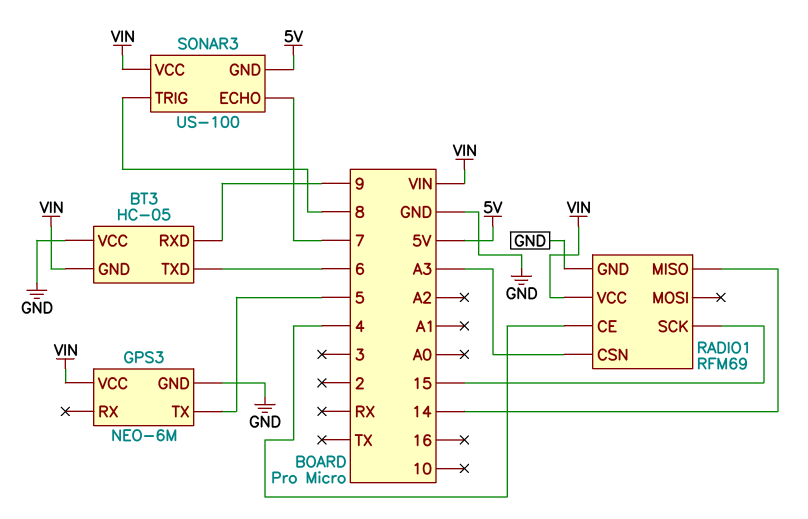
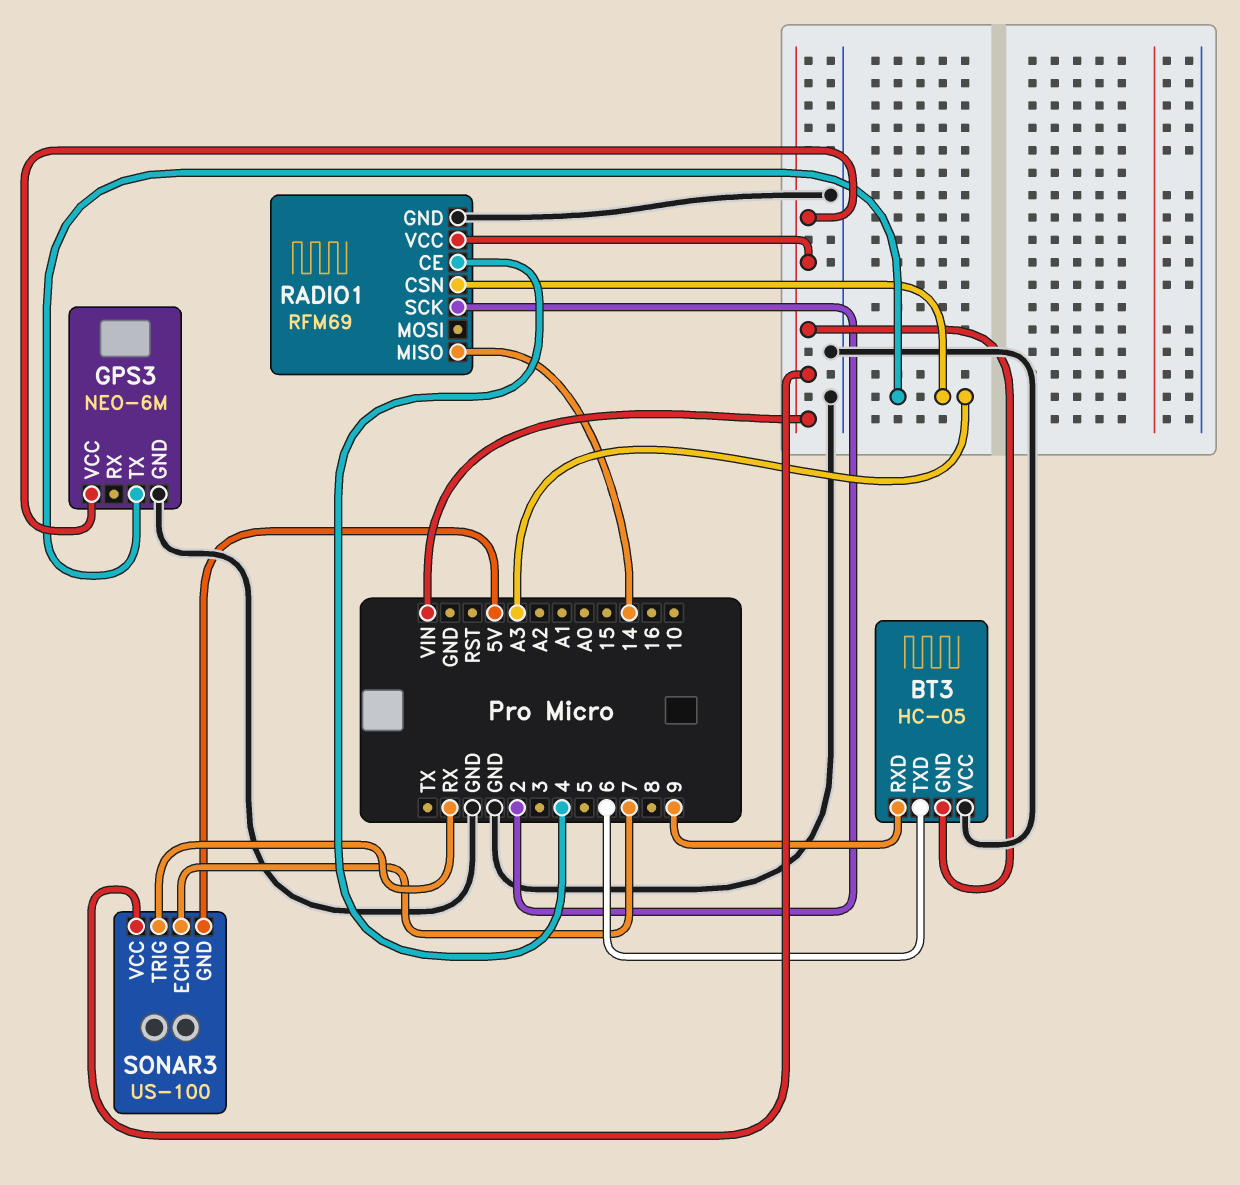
GPS3 pin TX: 5 -> A3
RADIO1 pin SCK: 15 -> 2
SONAR3 pin TRIG: 8 -> RX

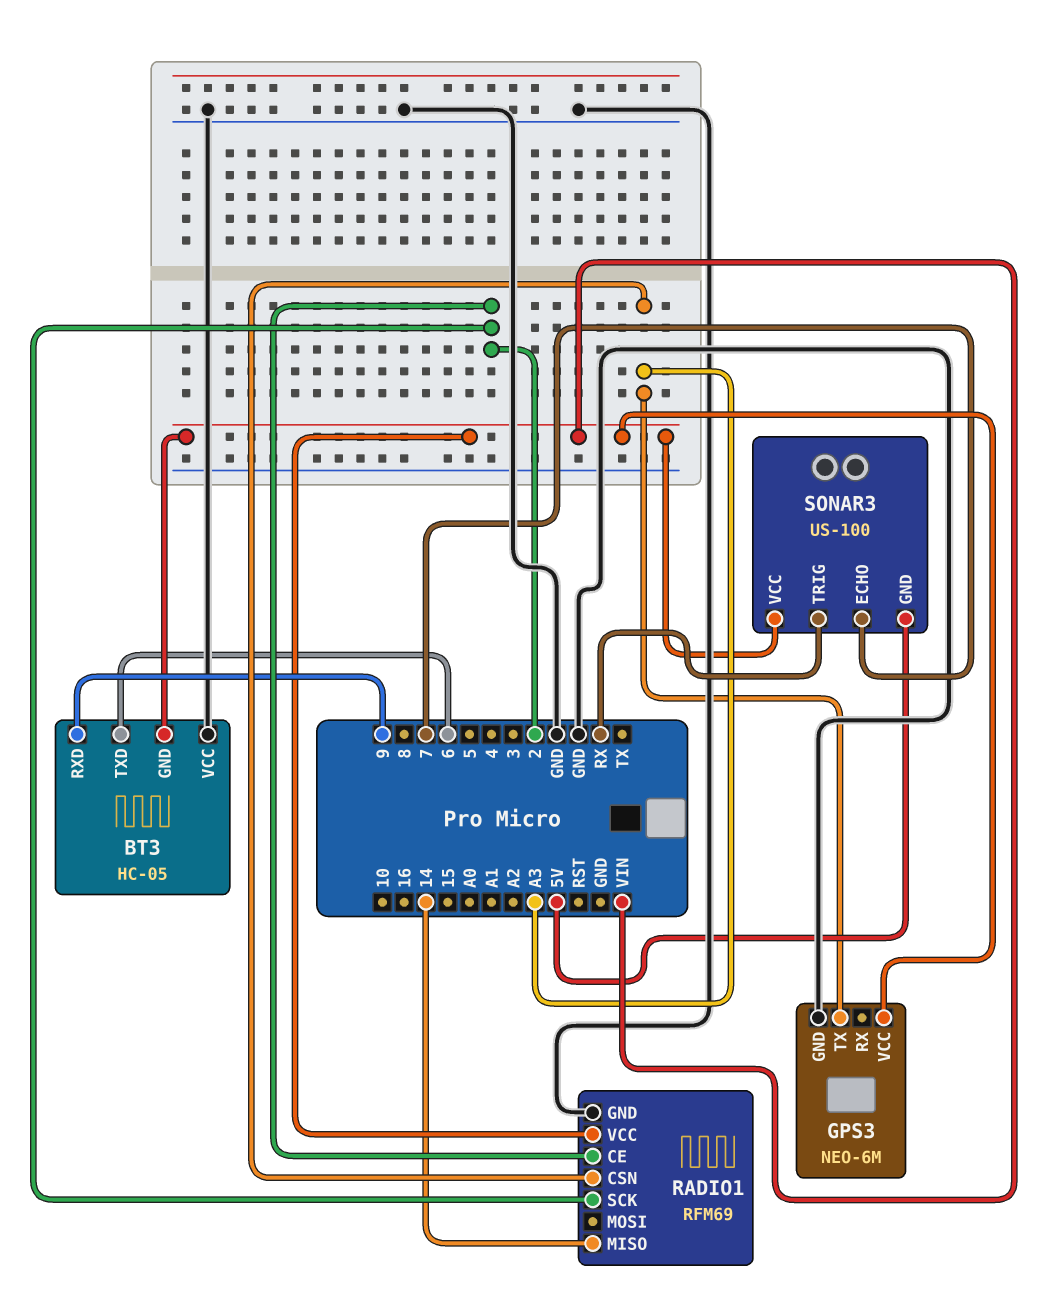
RADIO1 pin CE: 4 -> 2

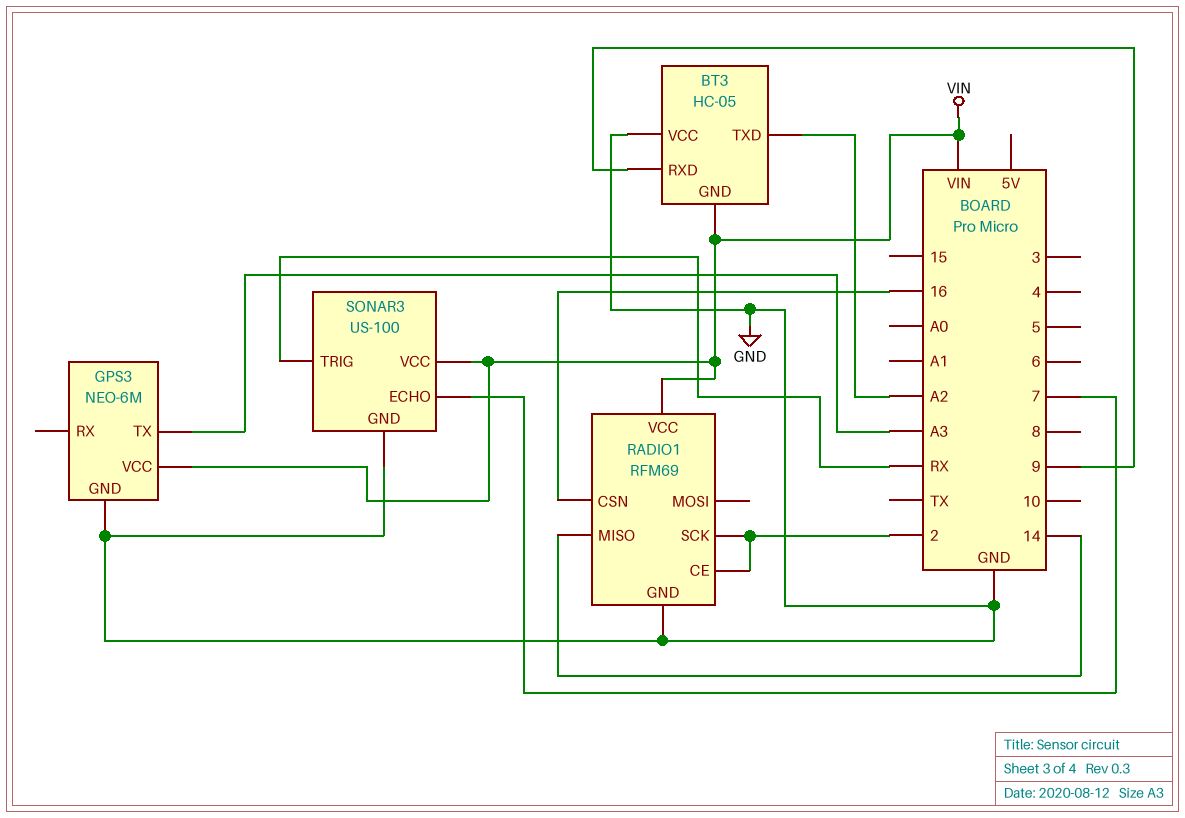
BT3 pin TXD: 6 -> A2
RADIO1 pin CSN: A3 -> 16
SONAR3 pin GND: 5V -> GND

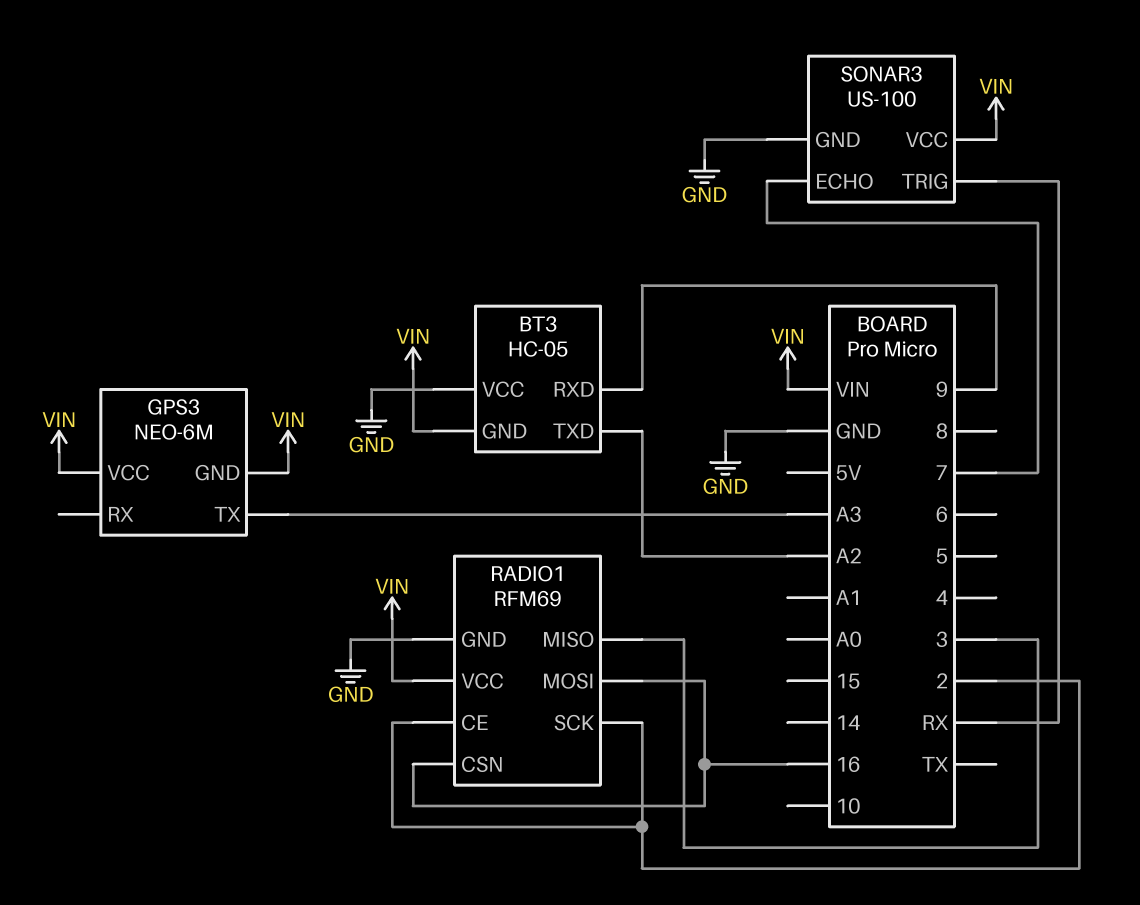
GPS3 pin GND: GND -> VIN
RADIO1 pin MISO: 14 -> 3
RADIO1 pin MOSI: none -> 16

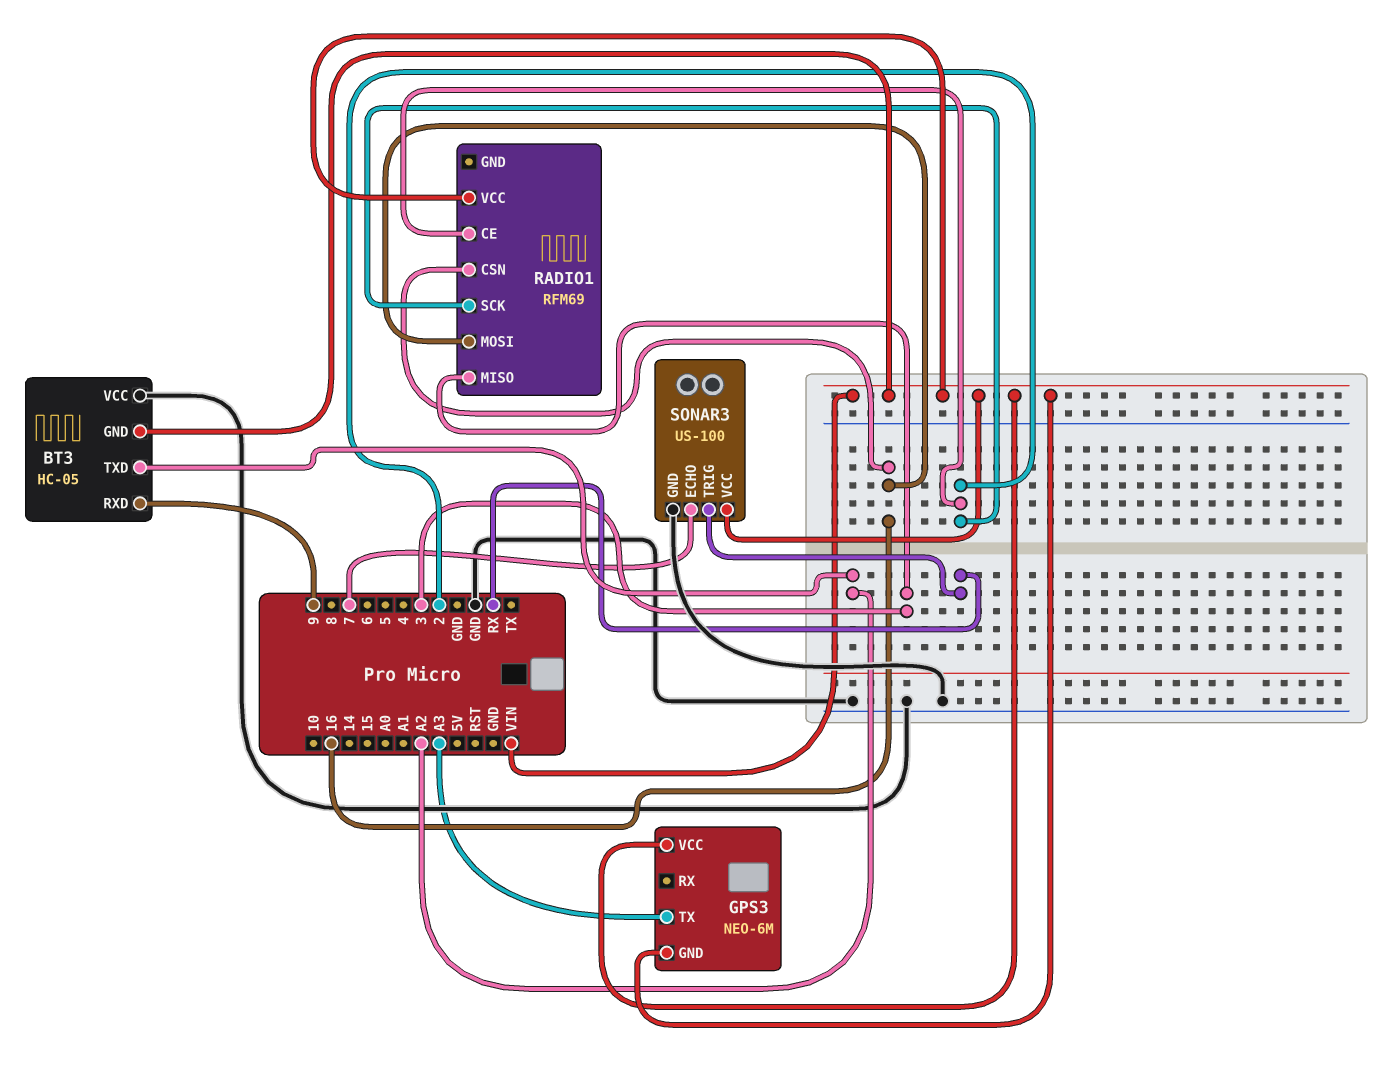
RADIO1 pin GND: GND -> none

